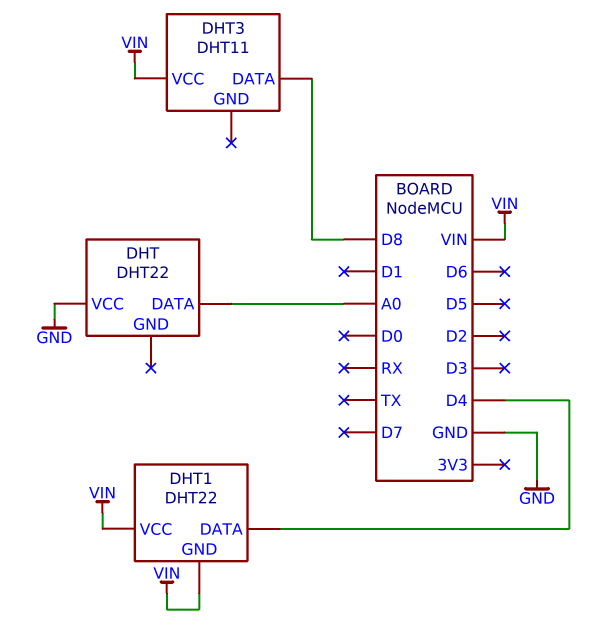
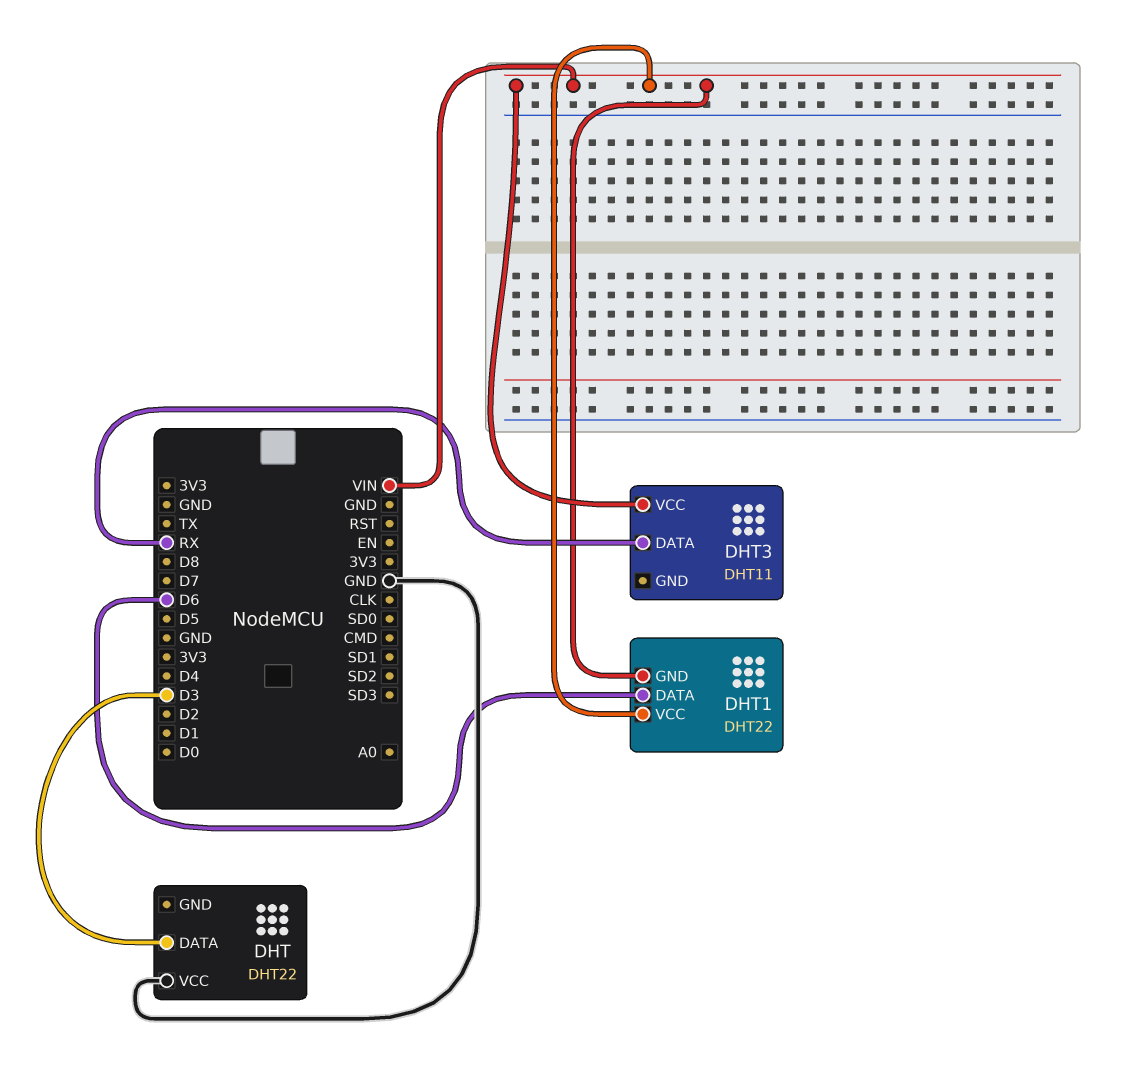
DHT pin DATA: A0 -> D3
DHT1 pin DATA: D4 -> D6
DHT3 pin DATA: D8 -> RX

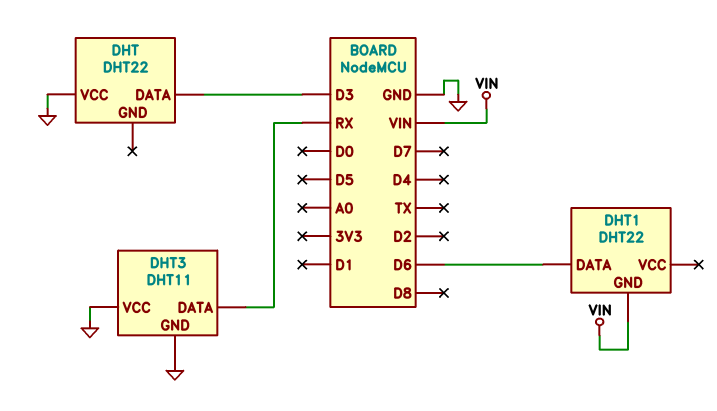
DHT1 pin VCC: VIN -> none
DHT3 pin GND: none -> GND
DHT3 pin VCC: VIN -> GND

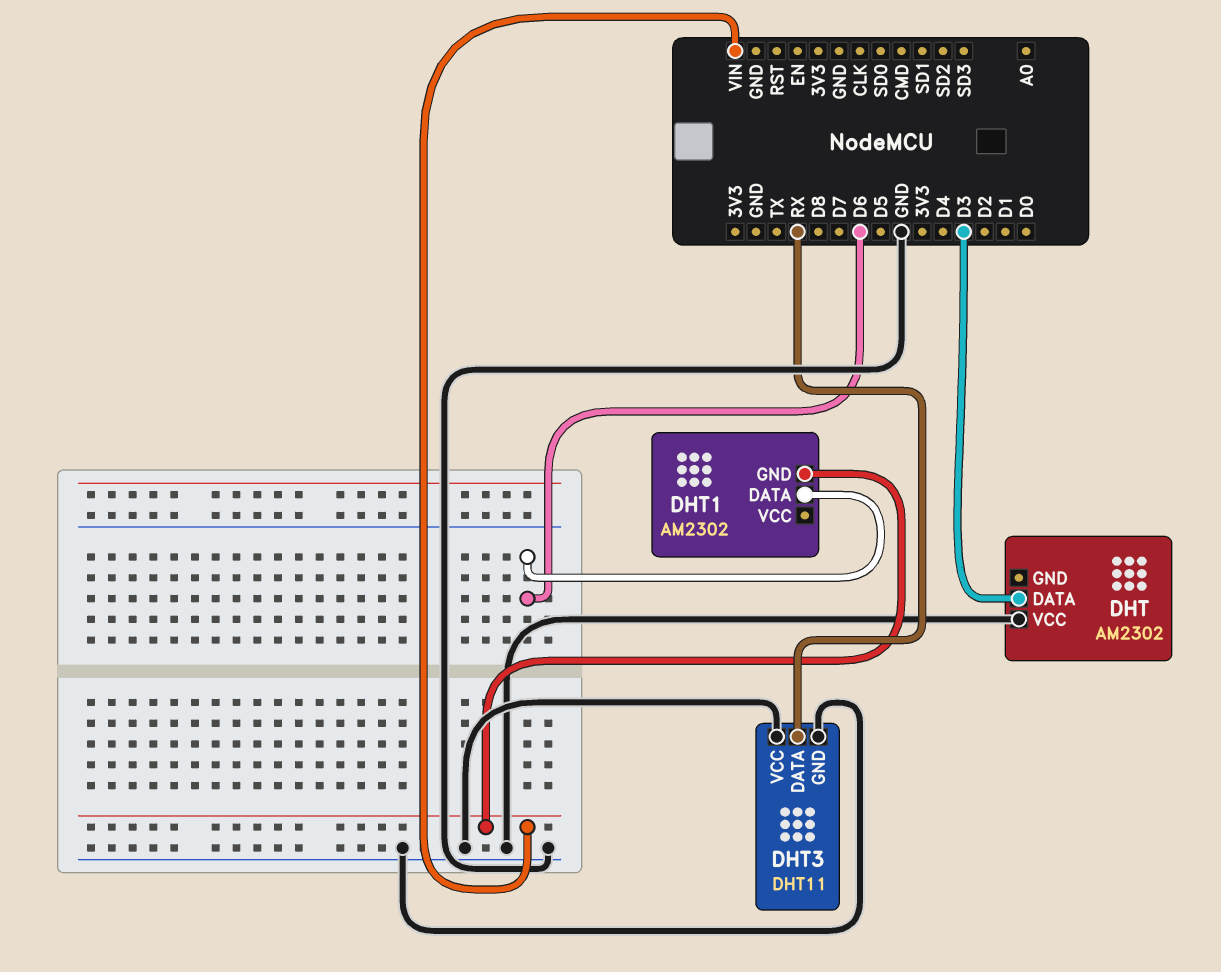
DHT: DHT22 -> AM2302
DHT1: DHT22 -> AM2302

